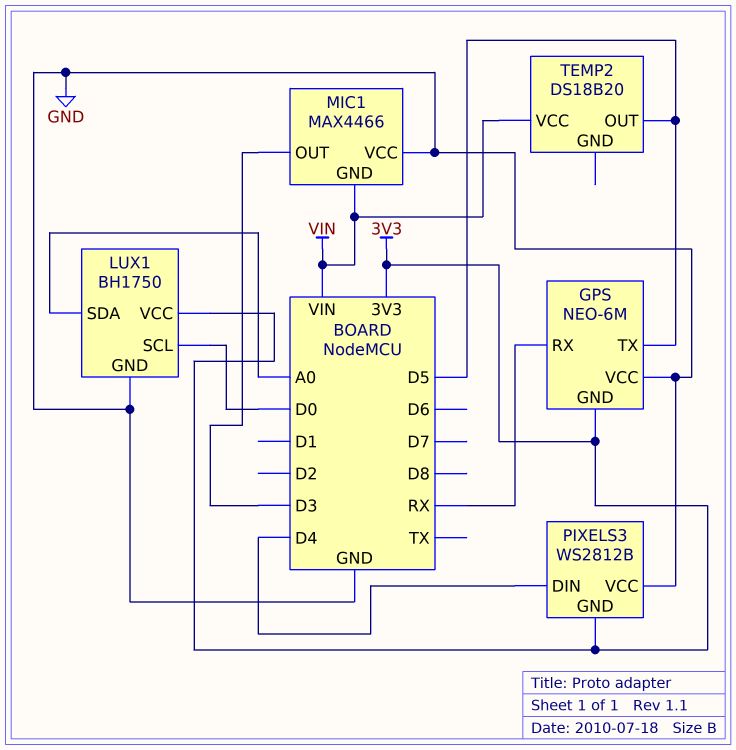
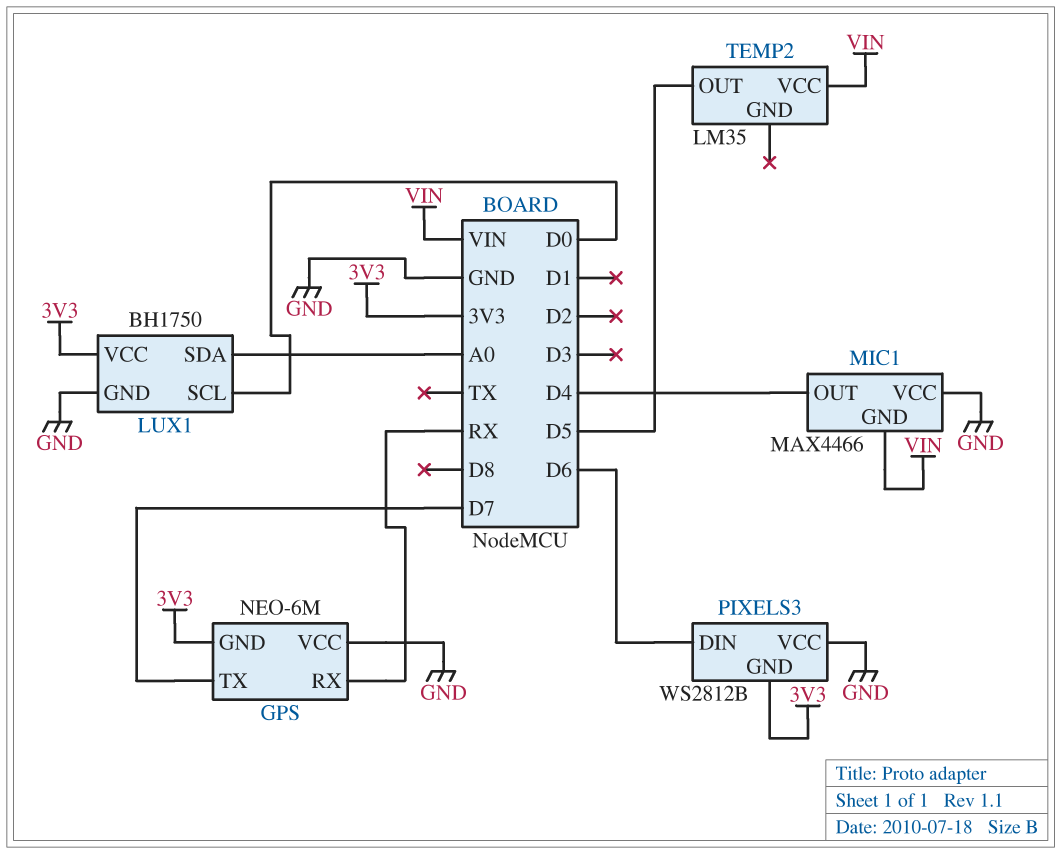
GPS pin TX: D5 -> D7
MIC1 pin OUT: D3 -> D4
PIXELS3 pin DIN: D4 -> D6
TEMP2: DS18B20 -> LM35

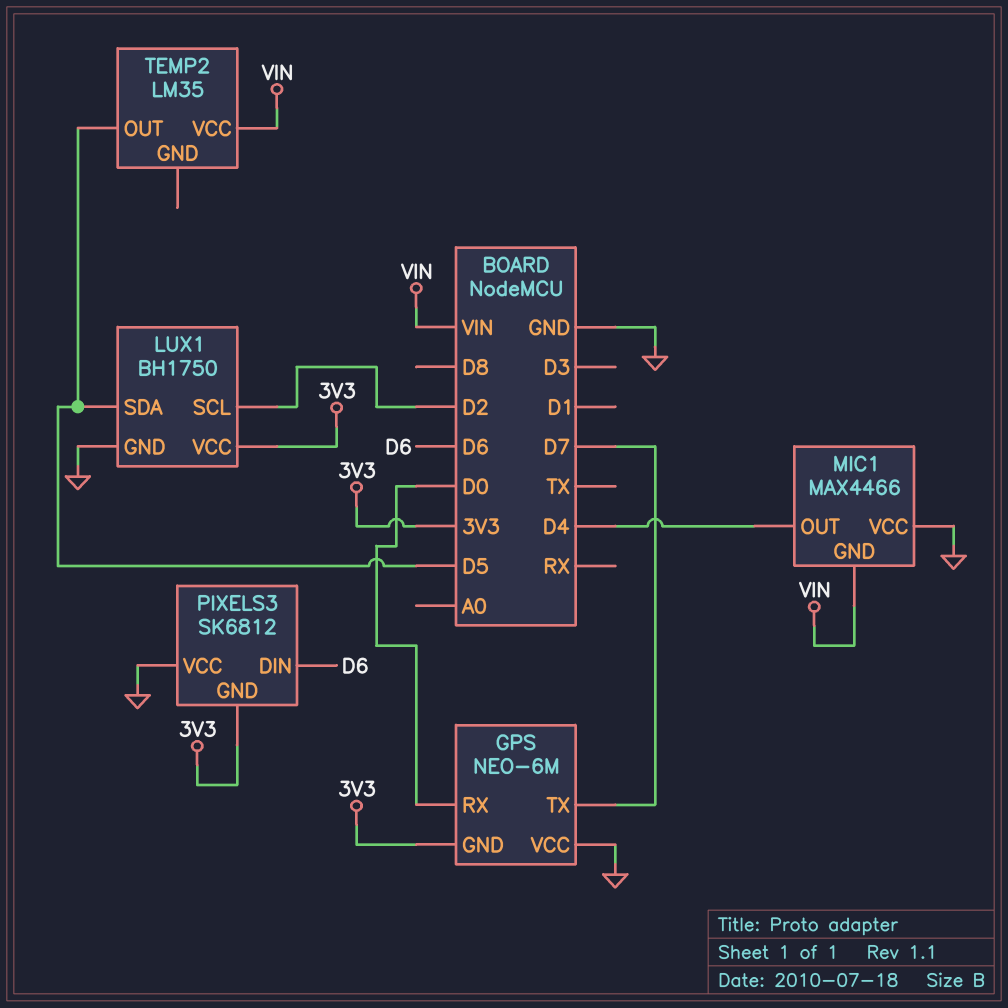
GPS pin RX: RX -> D0
LUX1 pin SCL: D0 -> D2
LUX1 pin SDA: A0 -> D5
PIXELS3: WS2812B -> SK6812

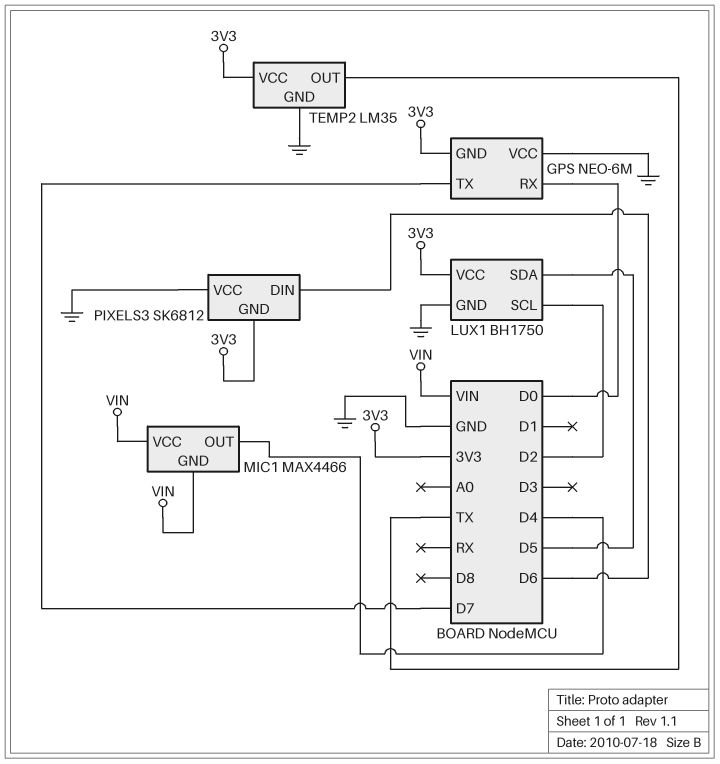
MIC1 pin VCC: GND -> VIN
TEMP2 pin GND: none -> GND
TEMP2 pin OUT: D5 -> TX
TEMP2 pin VCC: VIN -> 3V3

